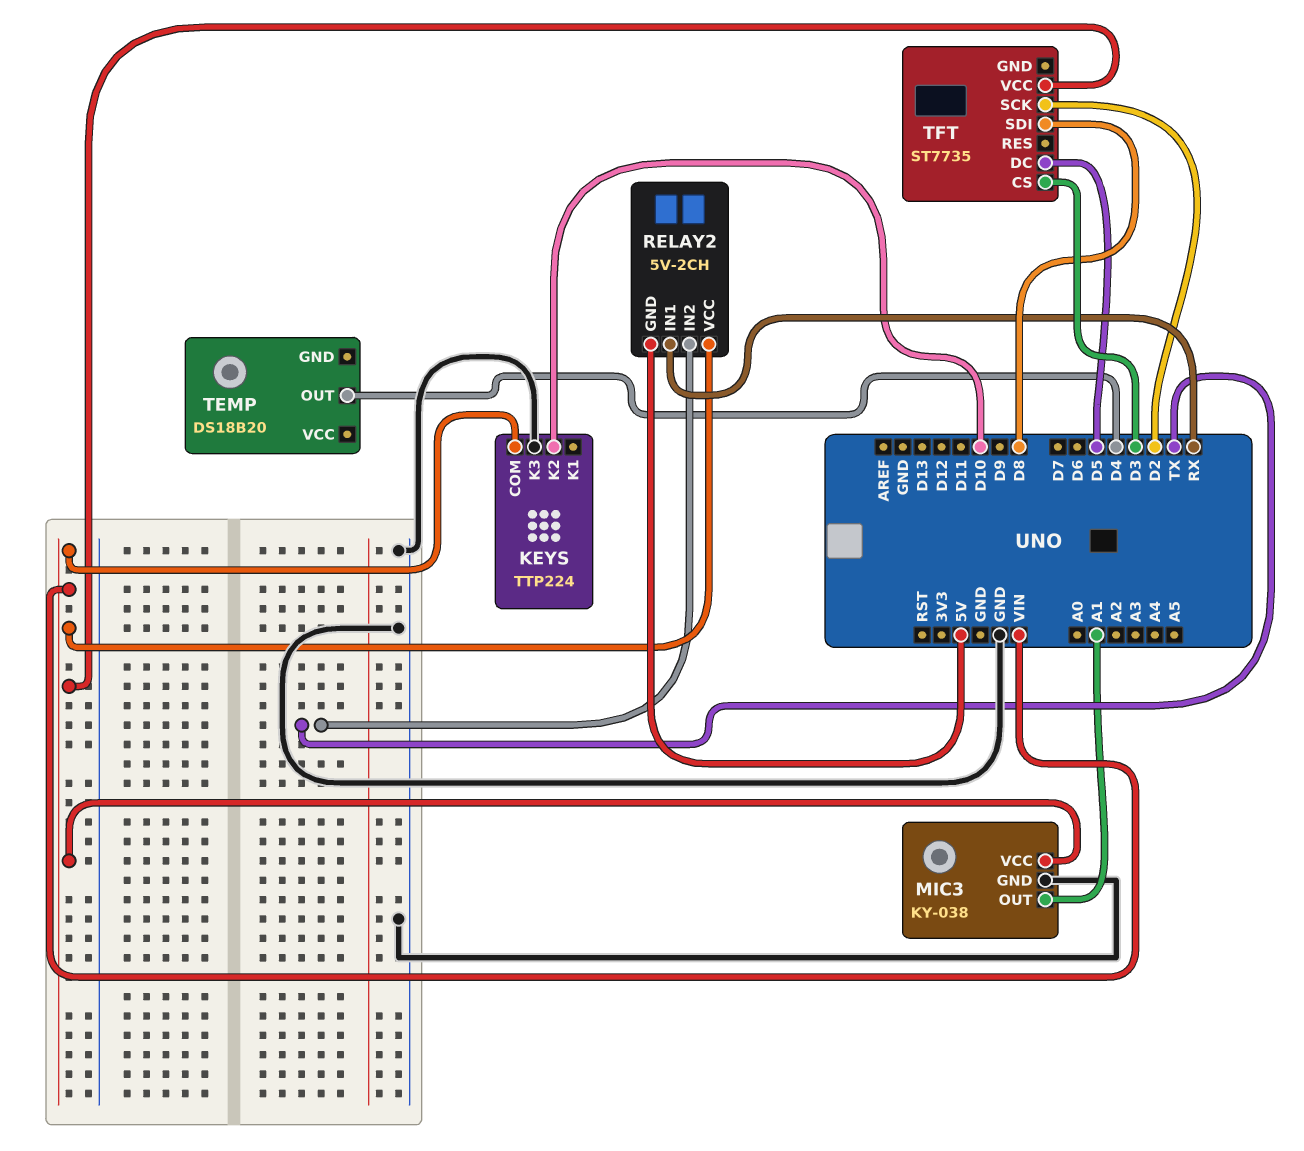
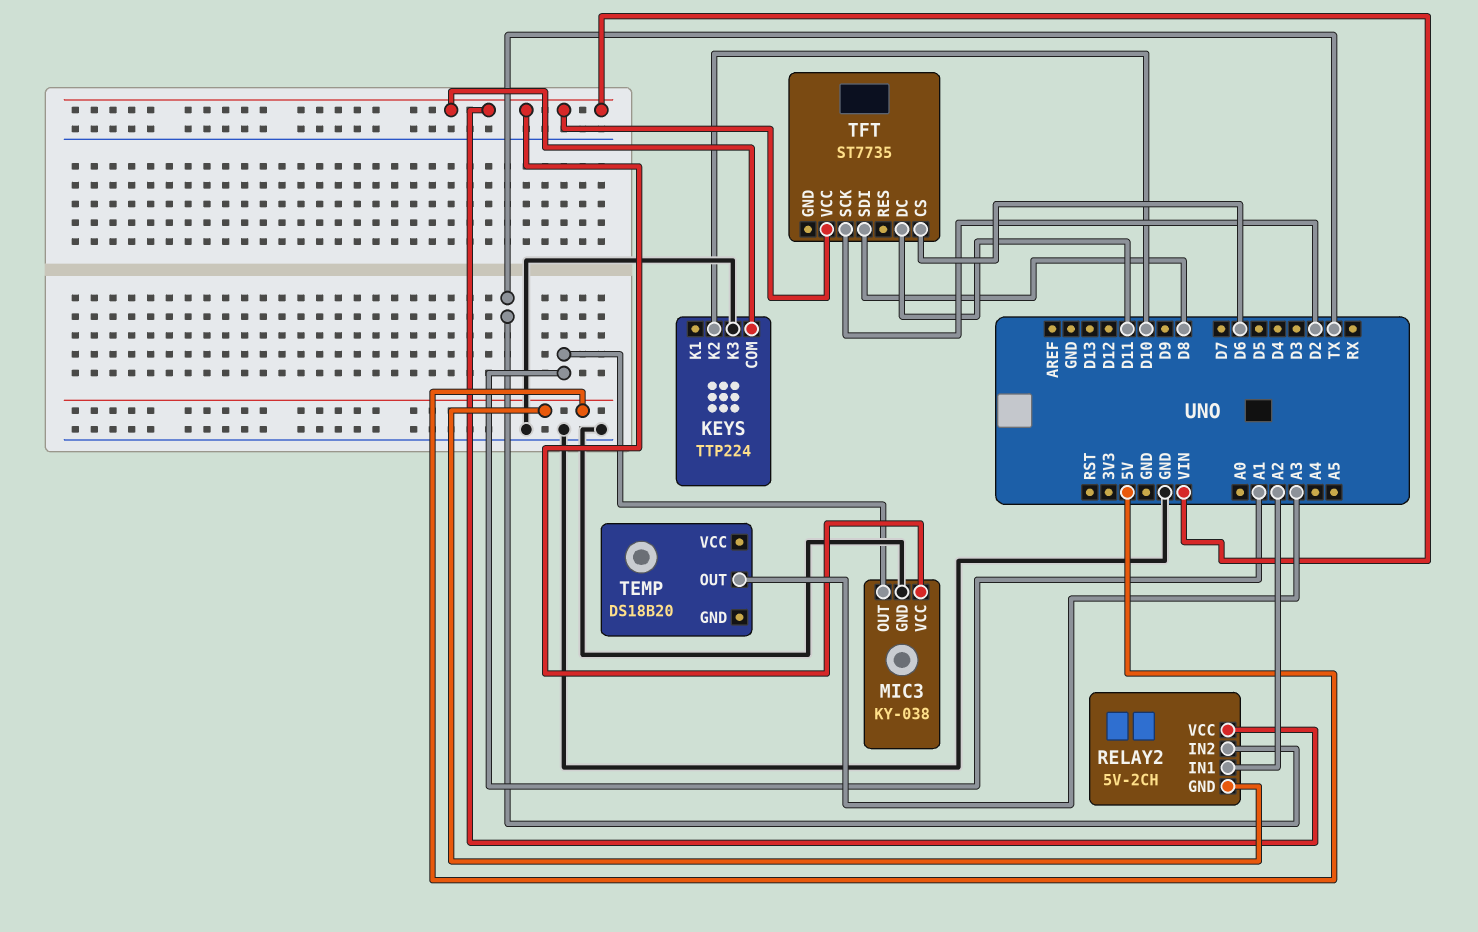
RELAY2 pin IN1: RX -> A2
TEMP pin OUT: D4 -> A3
TFT pin CS: D3 -> D6
TFT pin DC: D5 -> D11

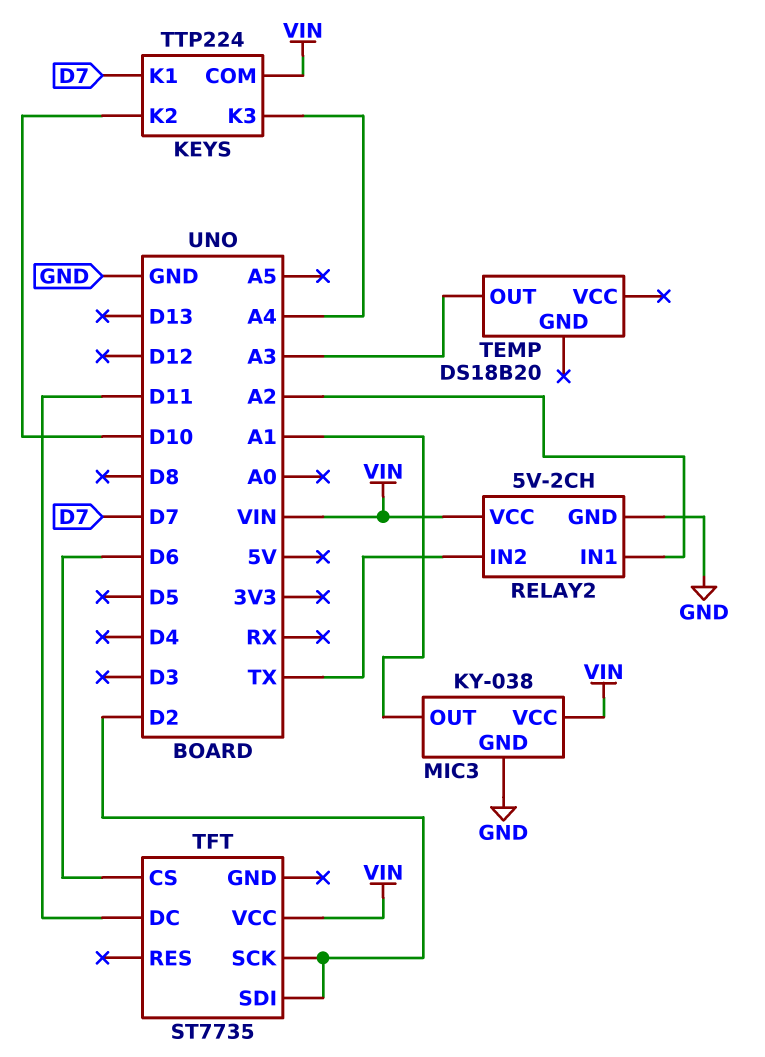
KEYS pin K1: none -> D7
KEYS pin K3: GND -> A4
RELAY2 pin GND: 5V -> GND
TFT pin SDI: D8 -> D2

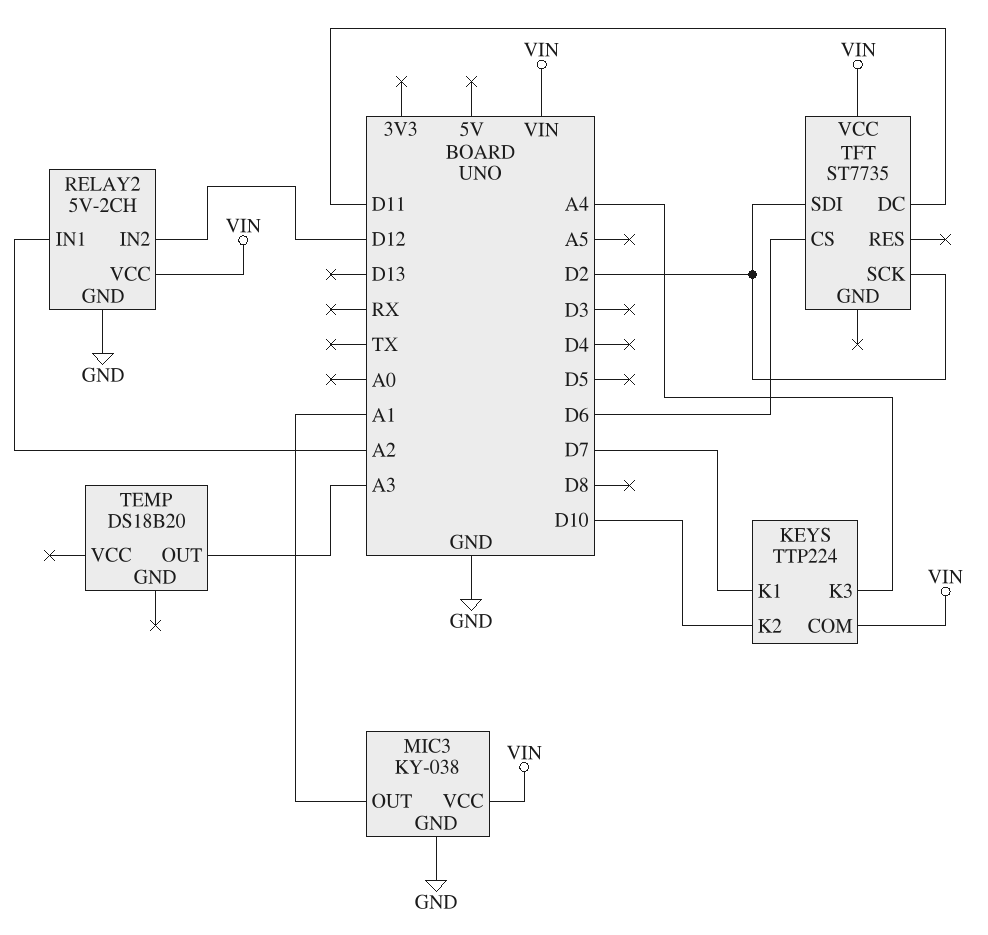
RELAY2 pin IN2: TX -> D12

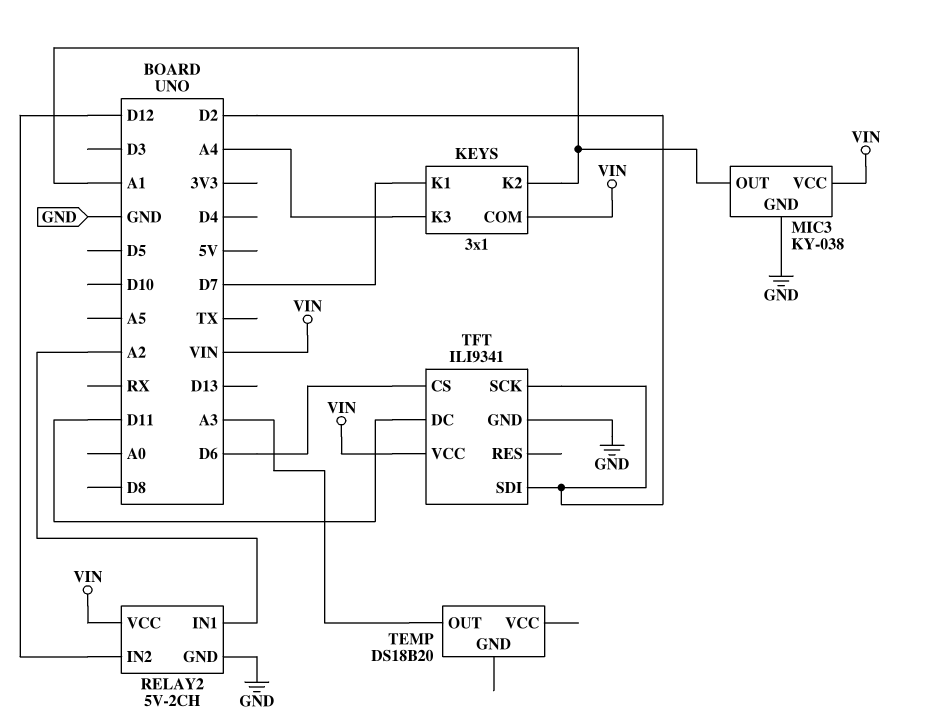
KEYS: TTP224 -> 3x1
KEYS pin K2: D10 -> A1
TFT: ST7735 -> ILI9341
TFT pin GND: none -> GND

